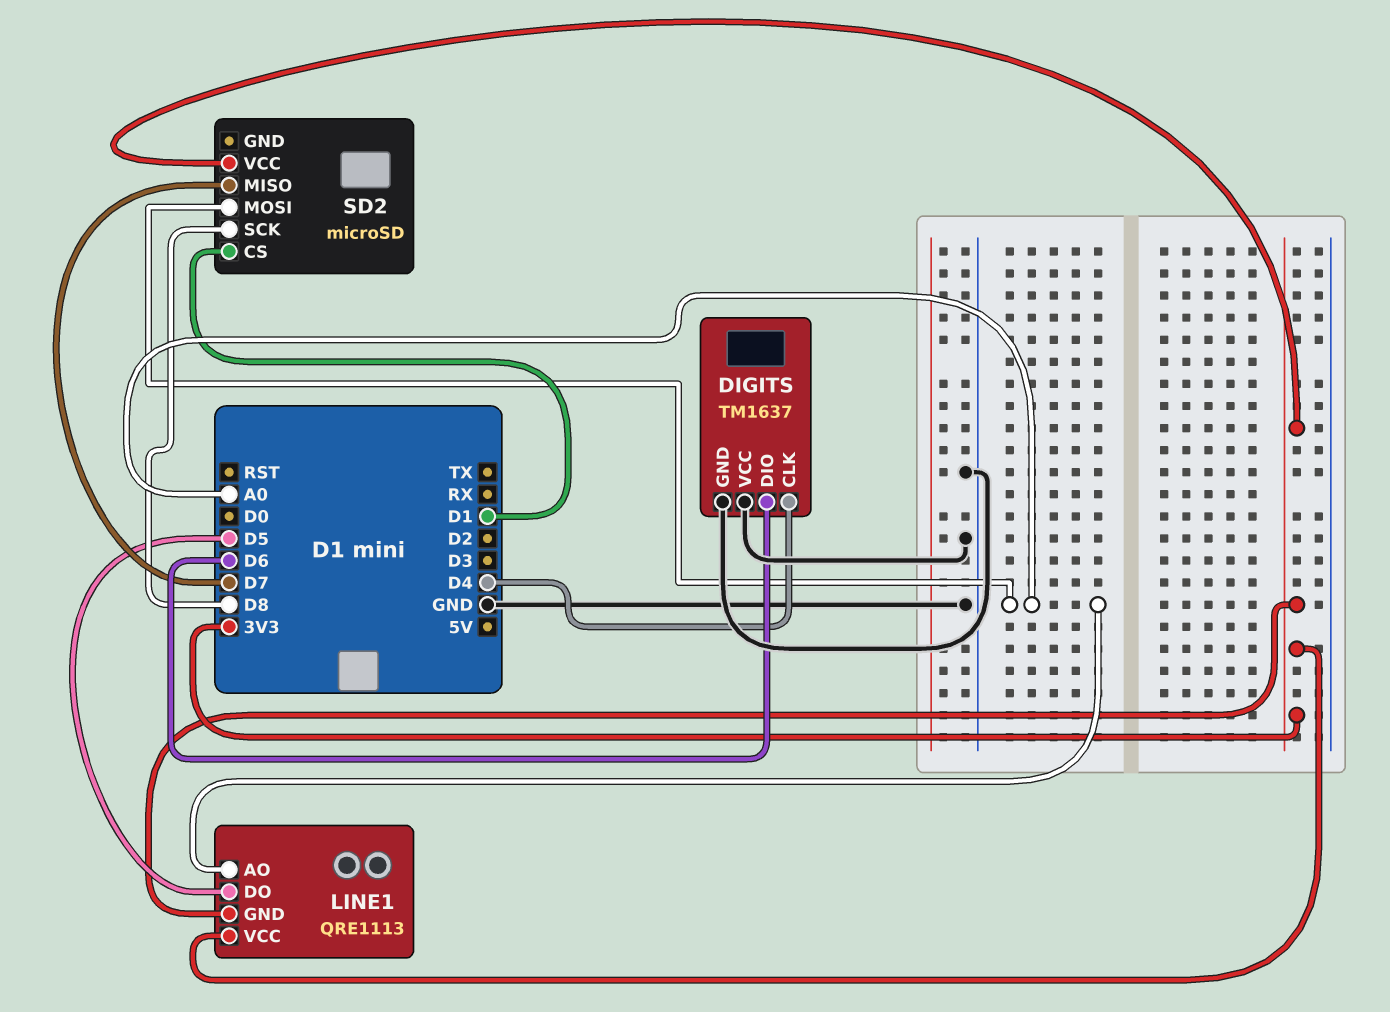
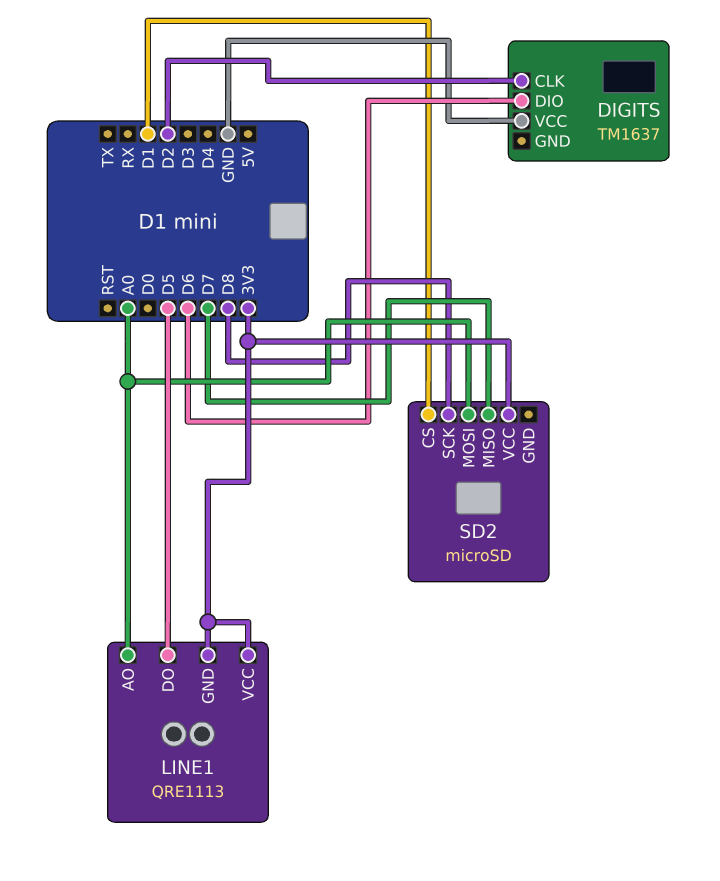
DIGITS pin CLK: D4 -> D2
DIGITS pin GND: GND -> none

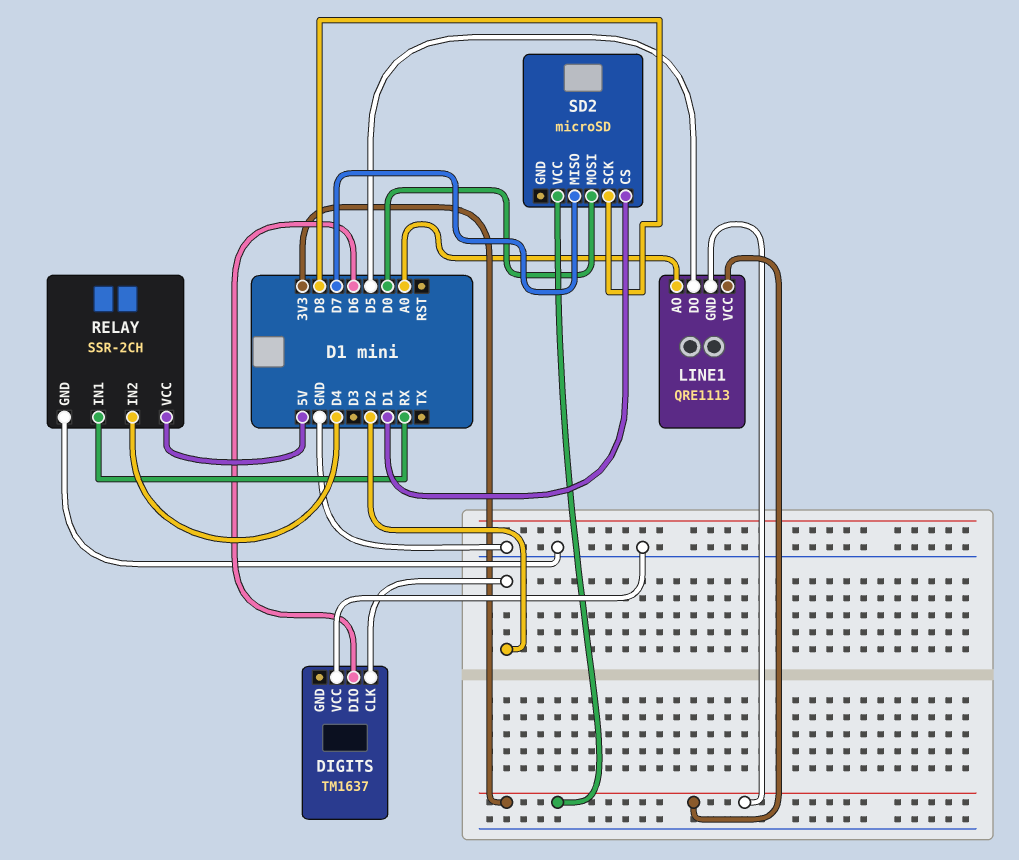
RELAY: none -> SSR-2CH
RELAY pin GND: none -> GND
RELAY pin IN1: none -> RX
RELAY pin IN2: none -> D4
RELAY pin VCC: none -> 5V
SD2 pin MOSI: A0 -> D0

